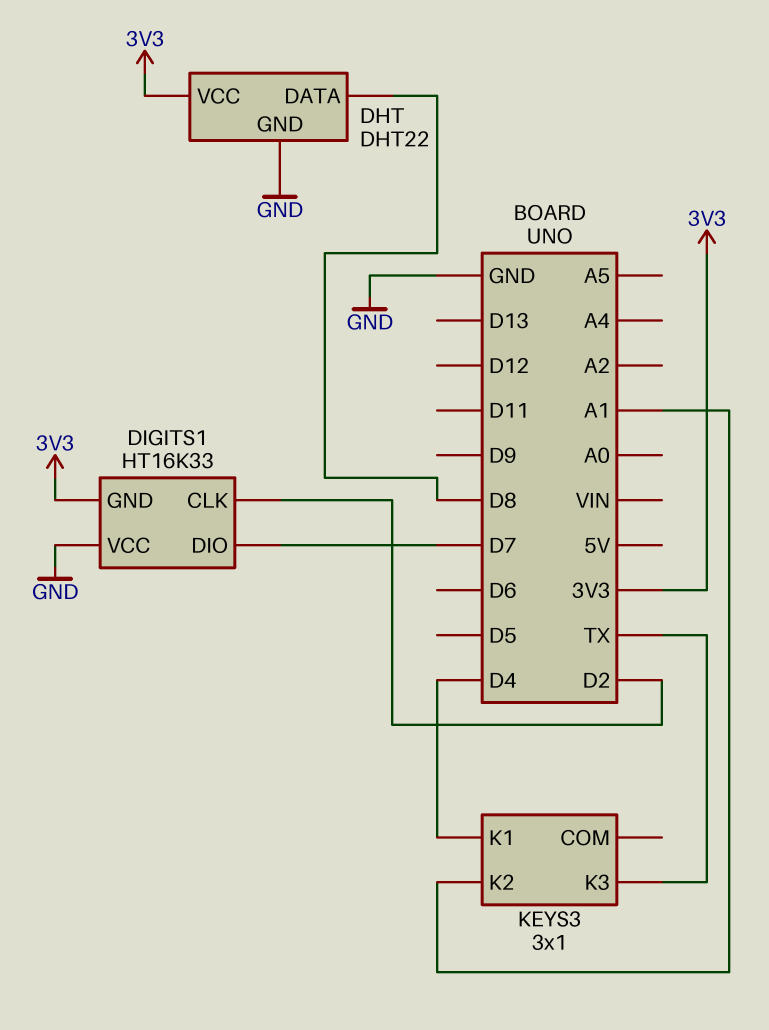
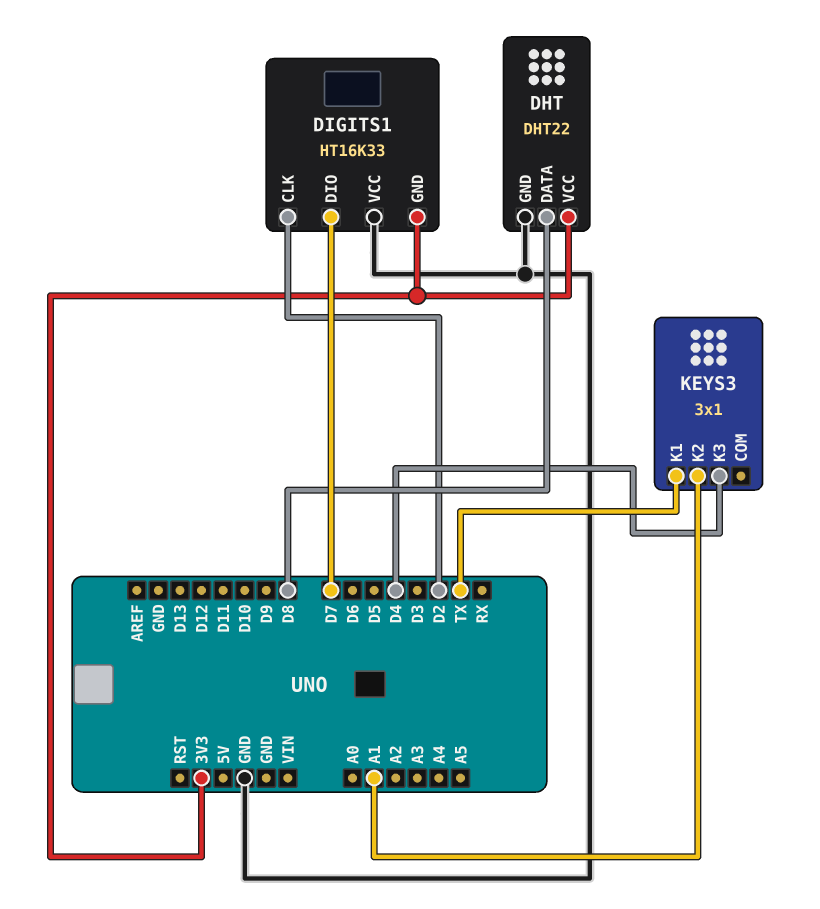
KEYS3 pin K1: D4 -> TX
KEYS3 pin K3: TX -> D4

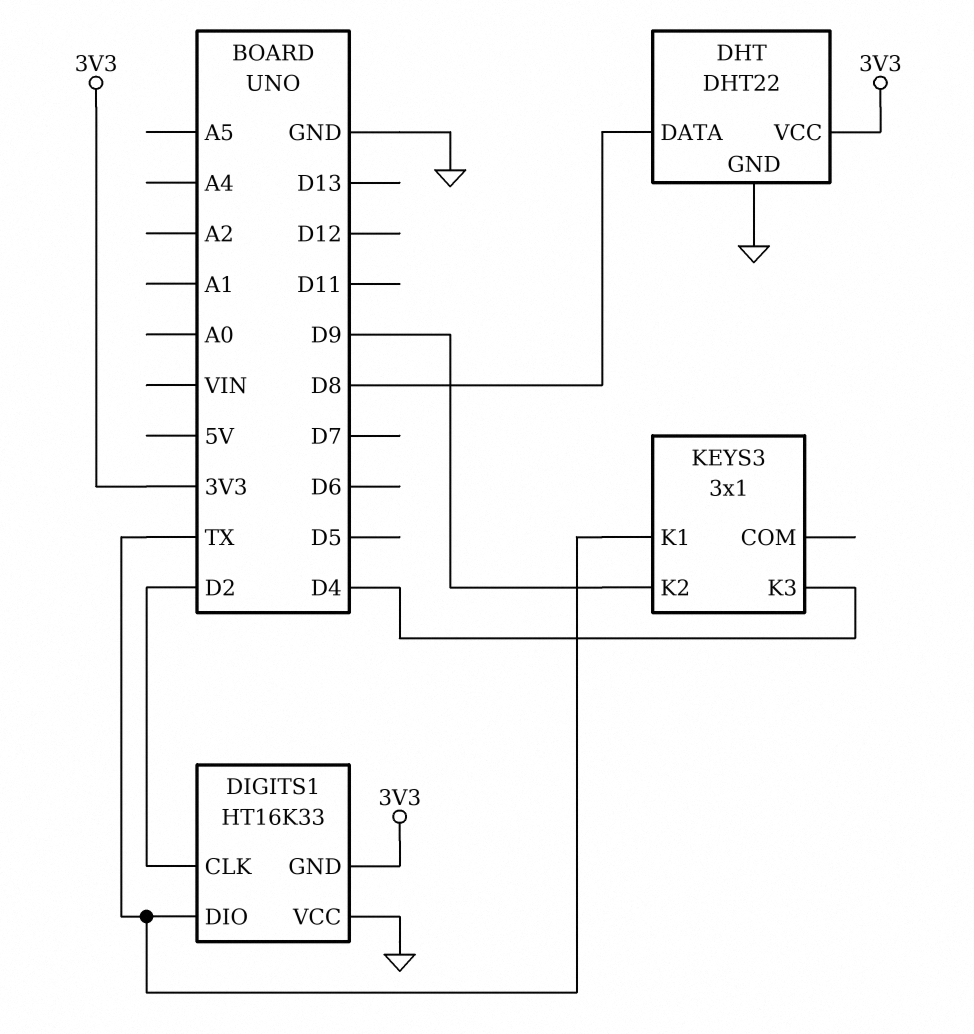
DIGITS1 pin DIO: D7 -> TX
KEYS3 pin K2: A1 -> D9

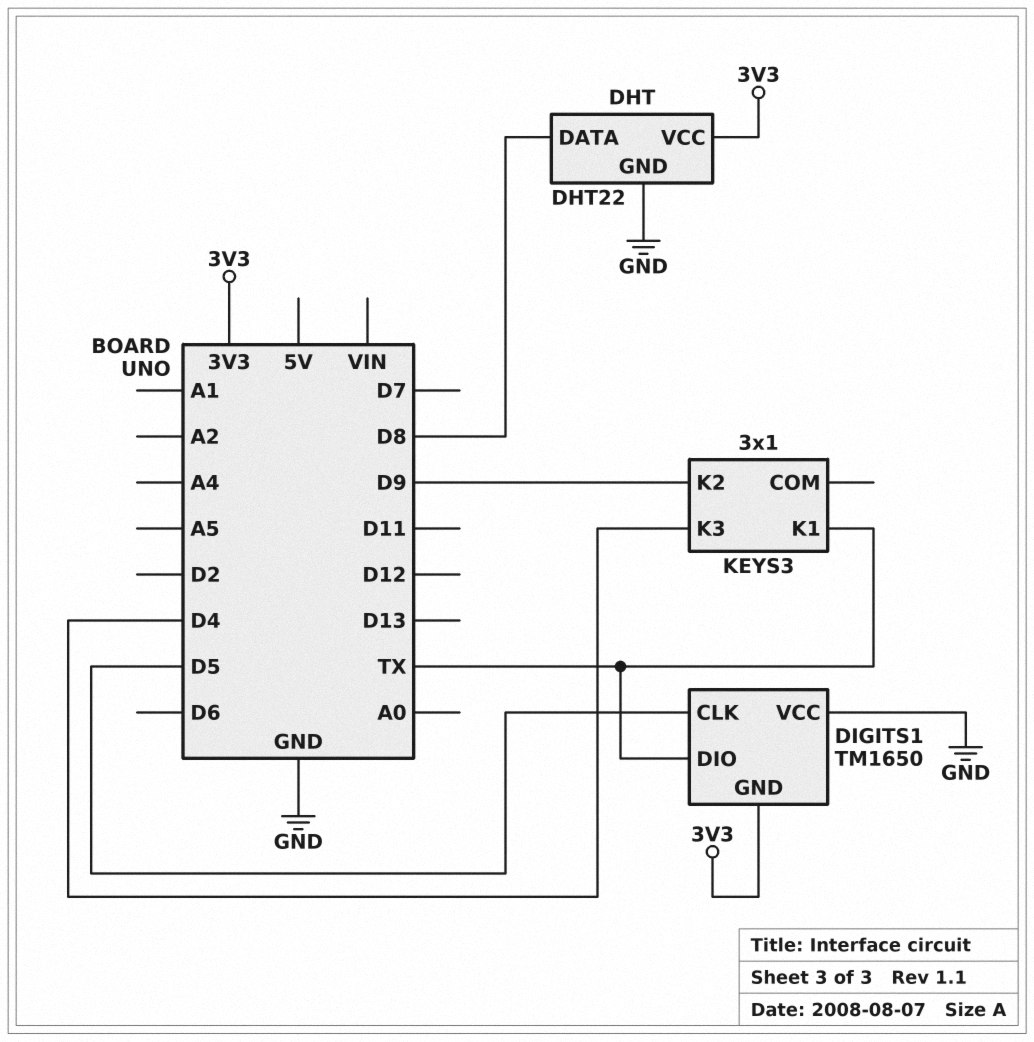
DIGITS1: HT16K33 -> TM1650
DIGITS1 pin CLK: D2 -> D5

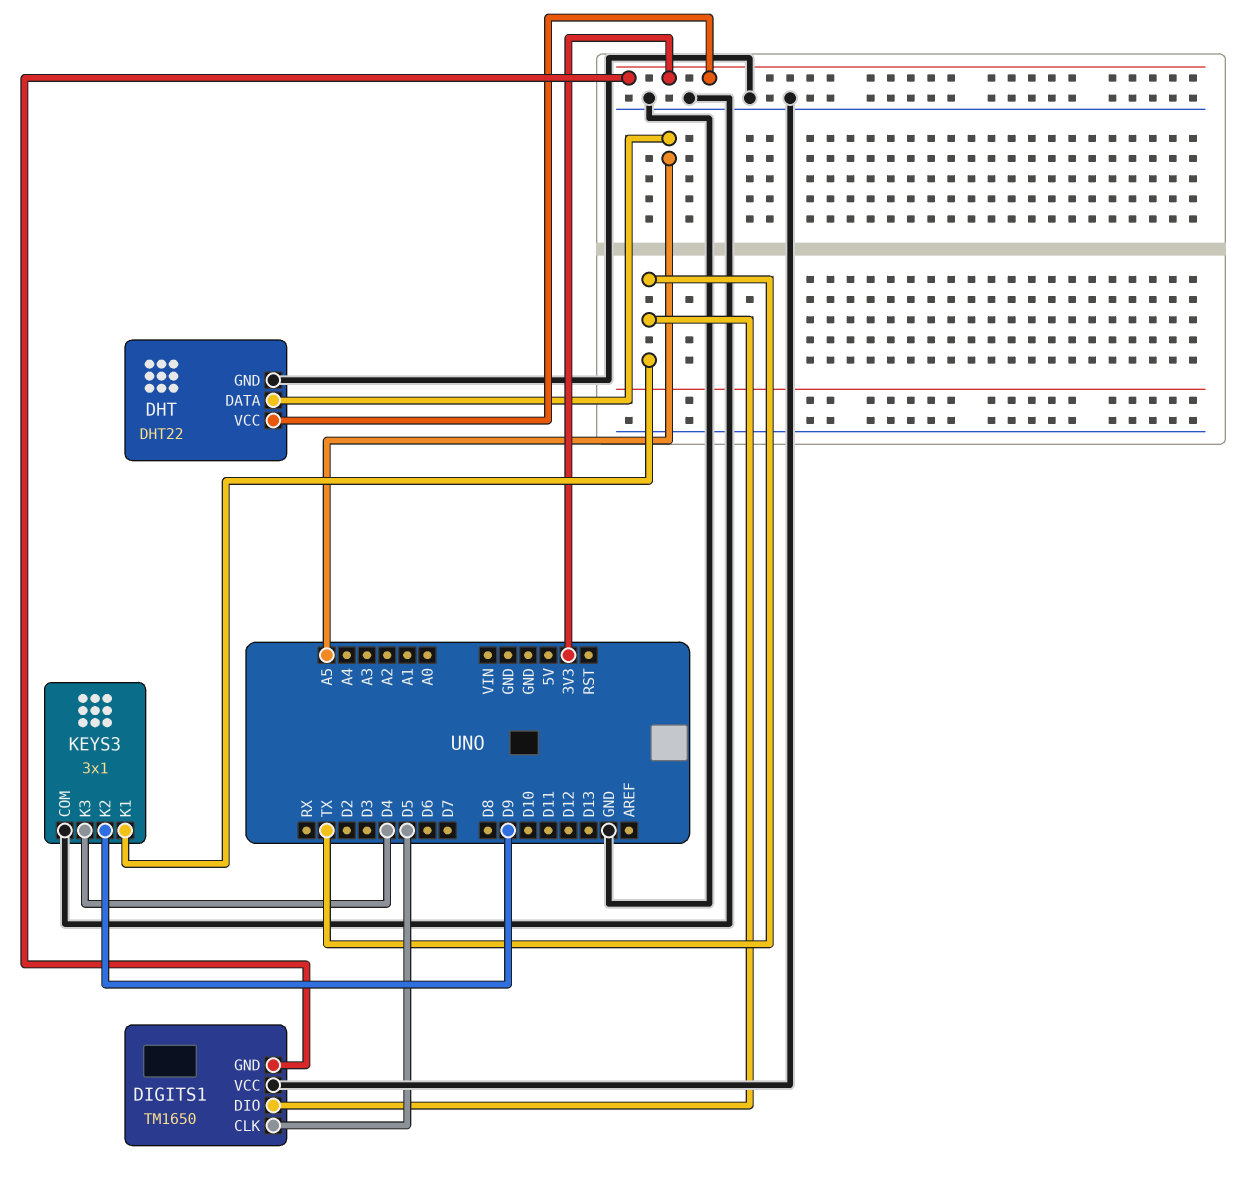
DHT pin DATA: D8 -> A5
KEYS3 pin COM: none -> GND

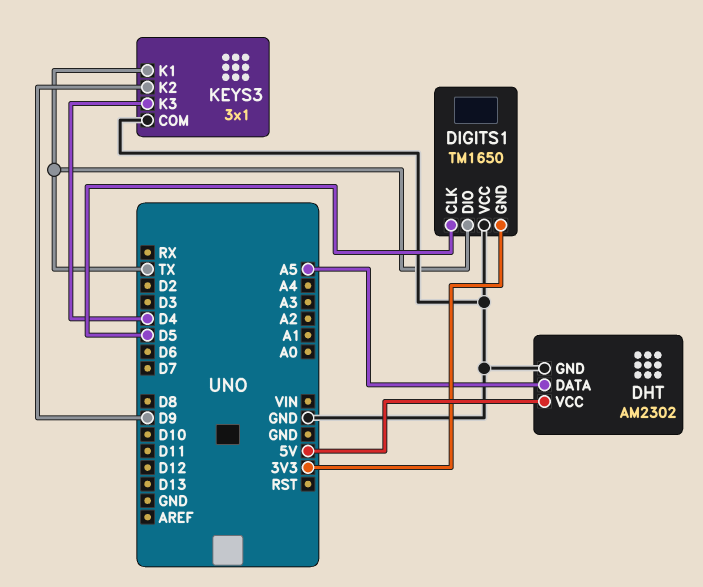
DHT: DHT22 -> AM2302
DHT pin VCC: 3V3 -> 5V

